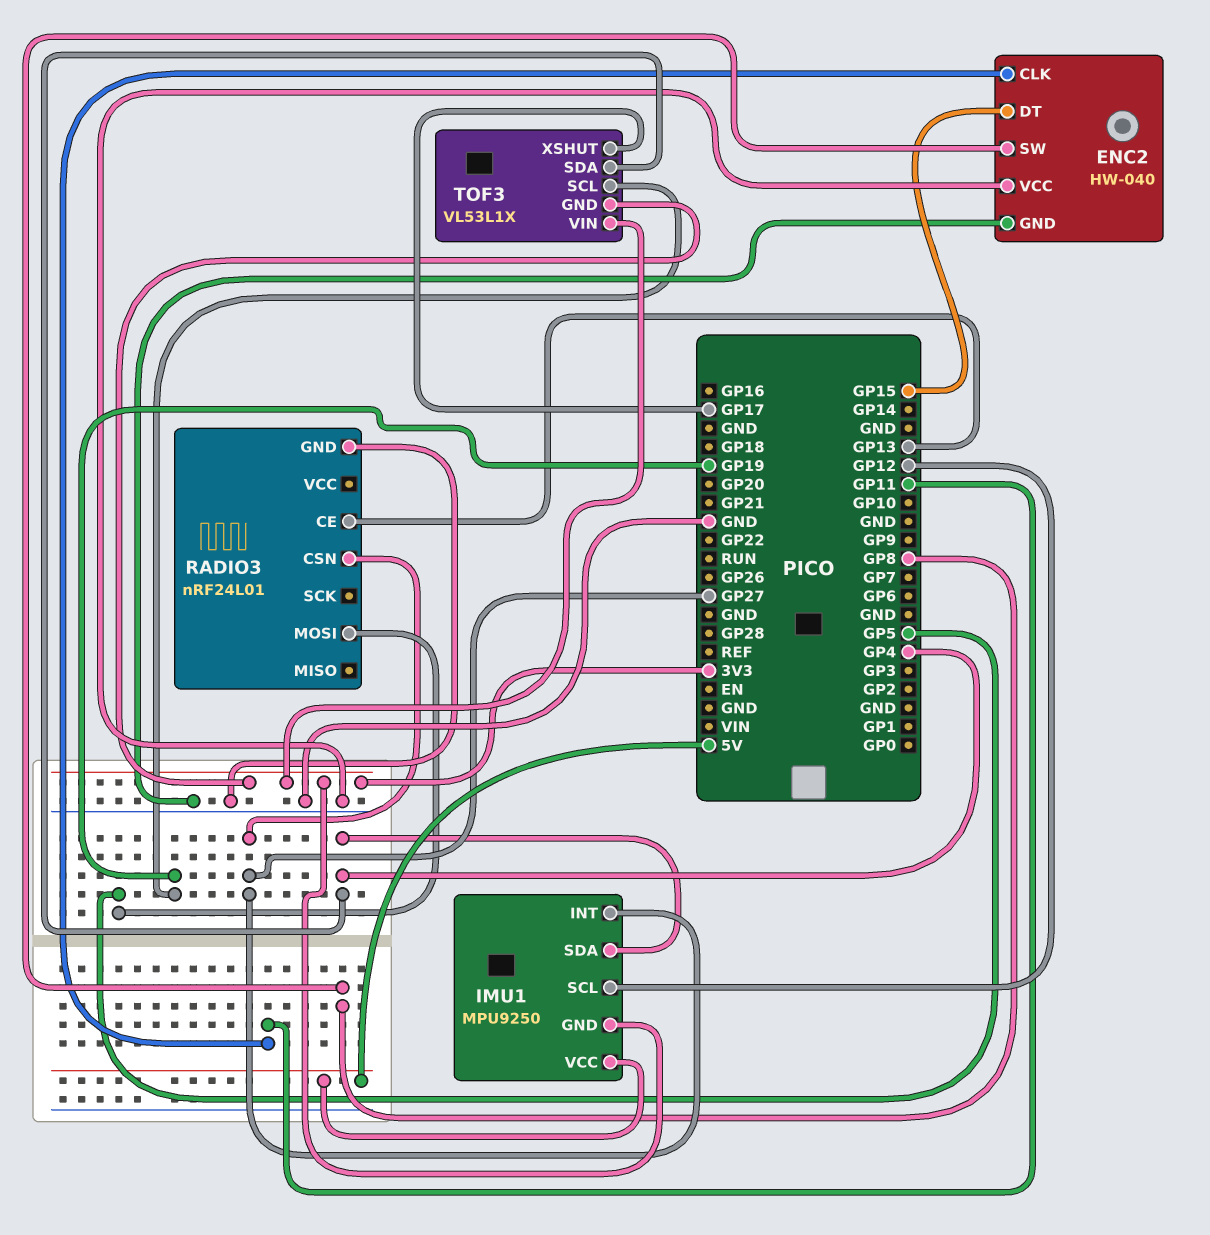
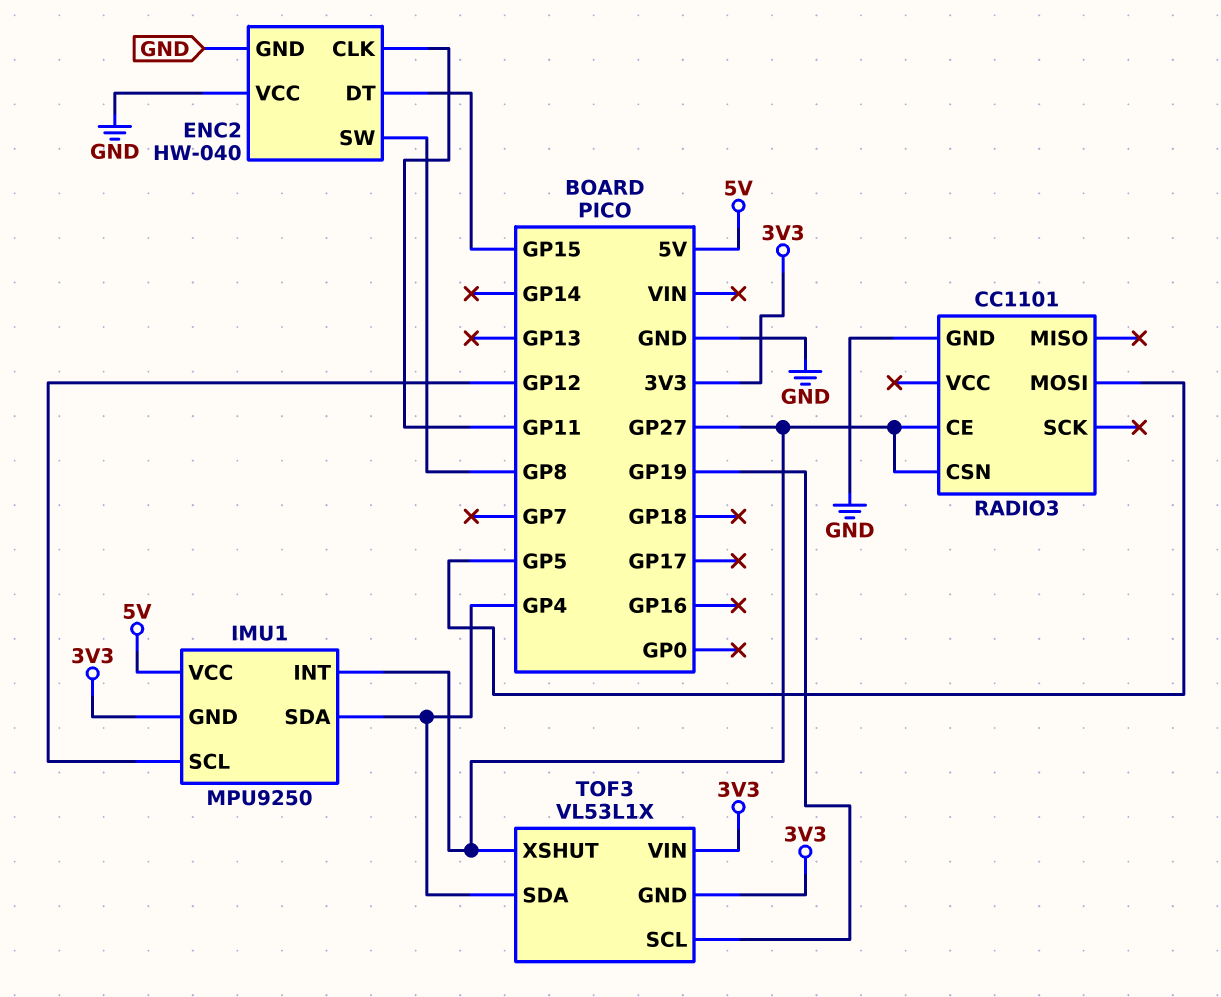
RADIO3: nRF24L01 -> CC1101
RADIO3 pin CE: GP13 -> GP27
TOF3 pin XSHUT: GP17 -> GP27

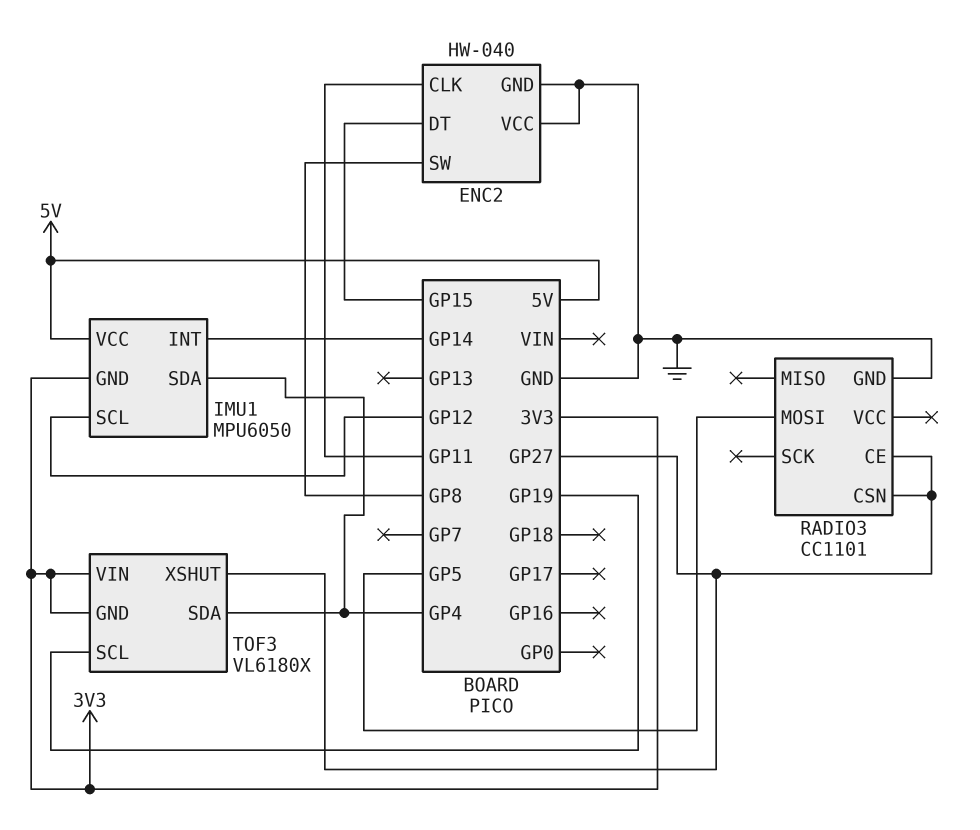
IMU1: MPU9250 -> MPU6050
IMU1 pin INT: GP27 -> GP14
TOF3: VL53L1X -> VL6180X

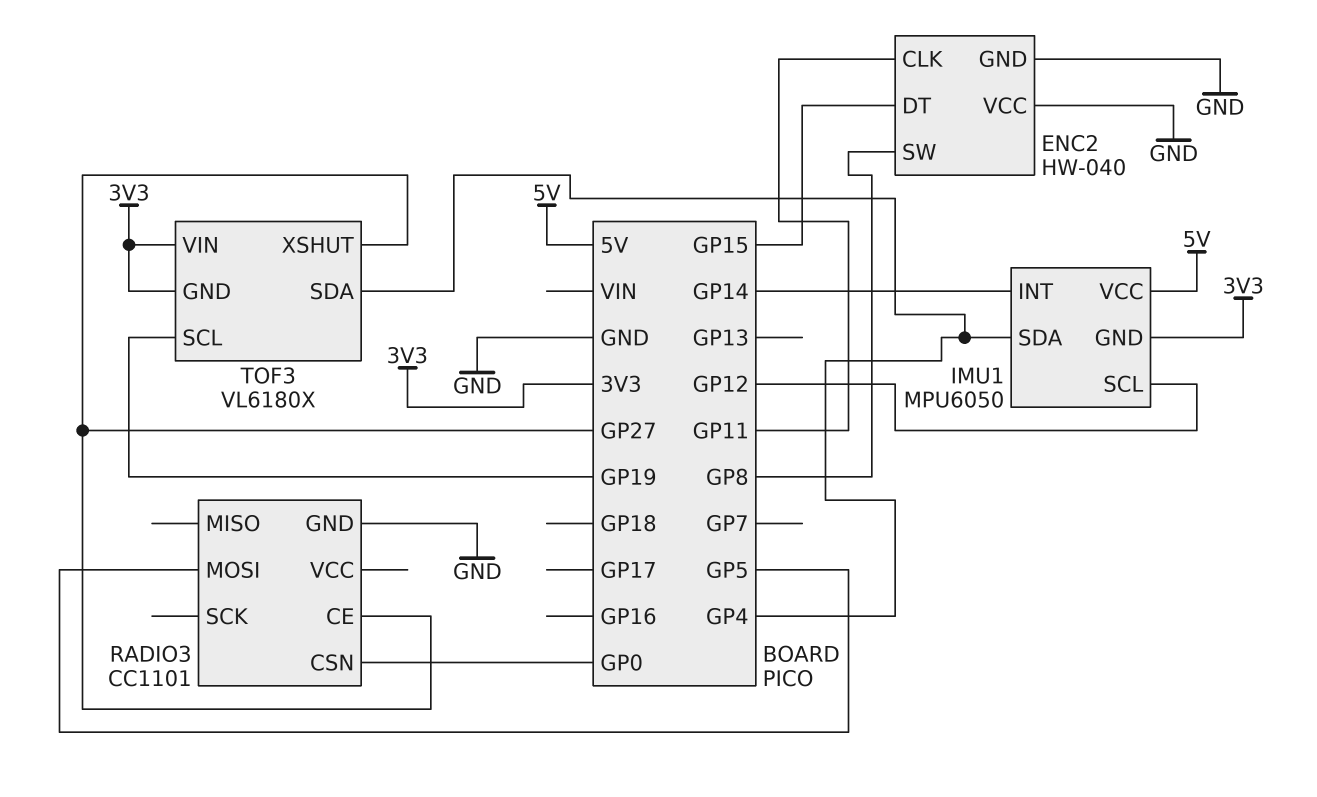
RADIO3 pin CSN: GP27 -> GP0

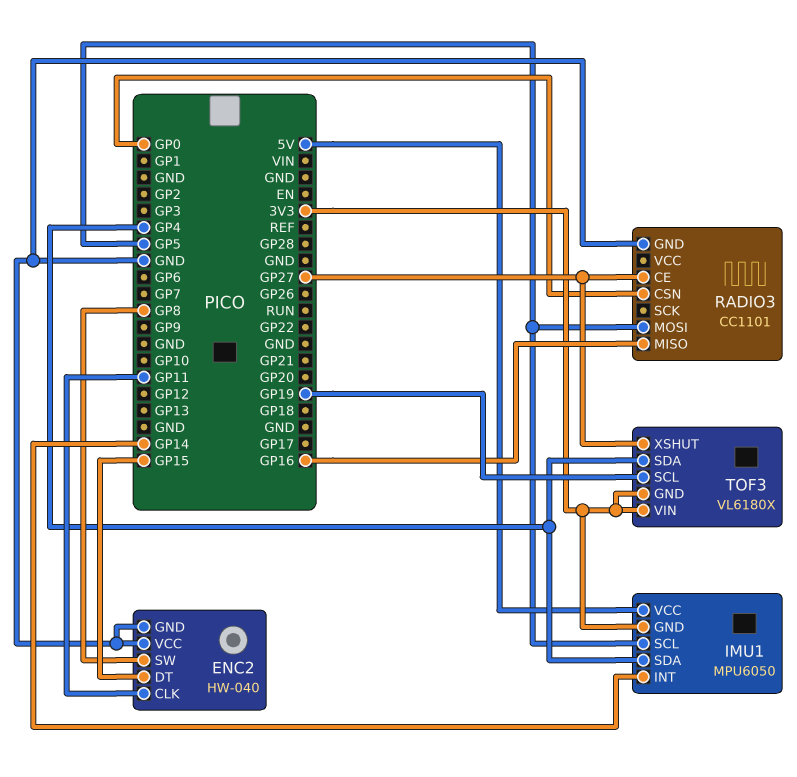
IMU1 pin SCL: GP12 -> GP5
RADIO3 pin MISO: none -> GP16

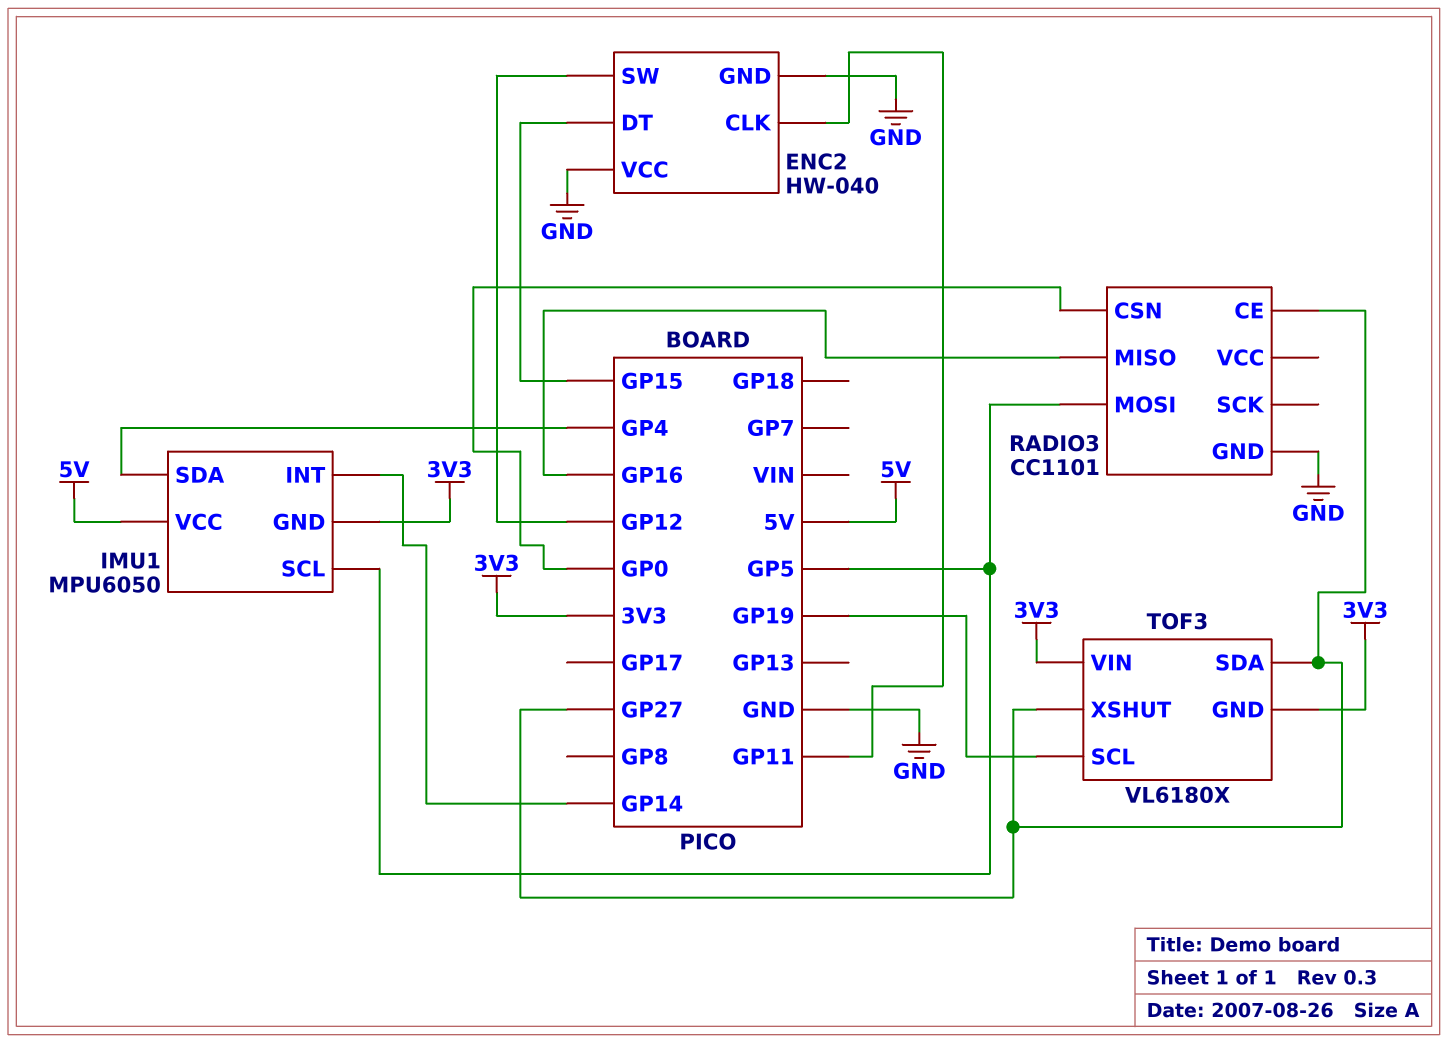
ENC2 pin SW: GP8 -> GP12
TOF3 pin SDA: GP4 -> GP27

